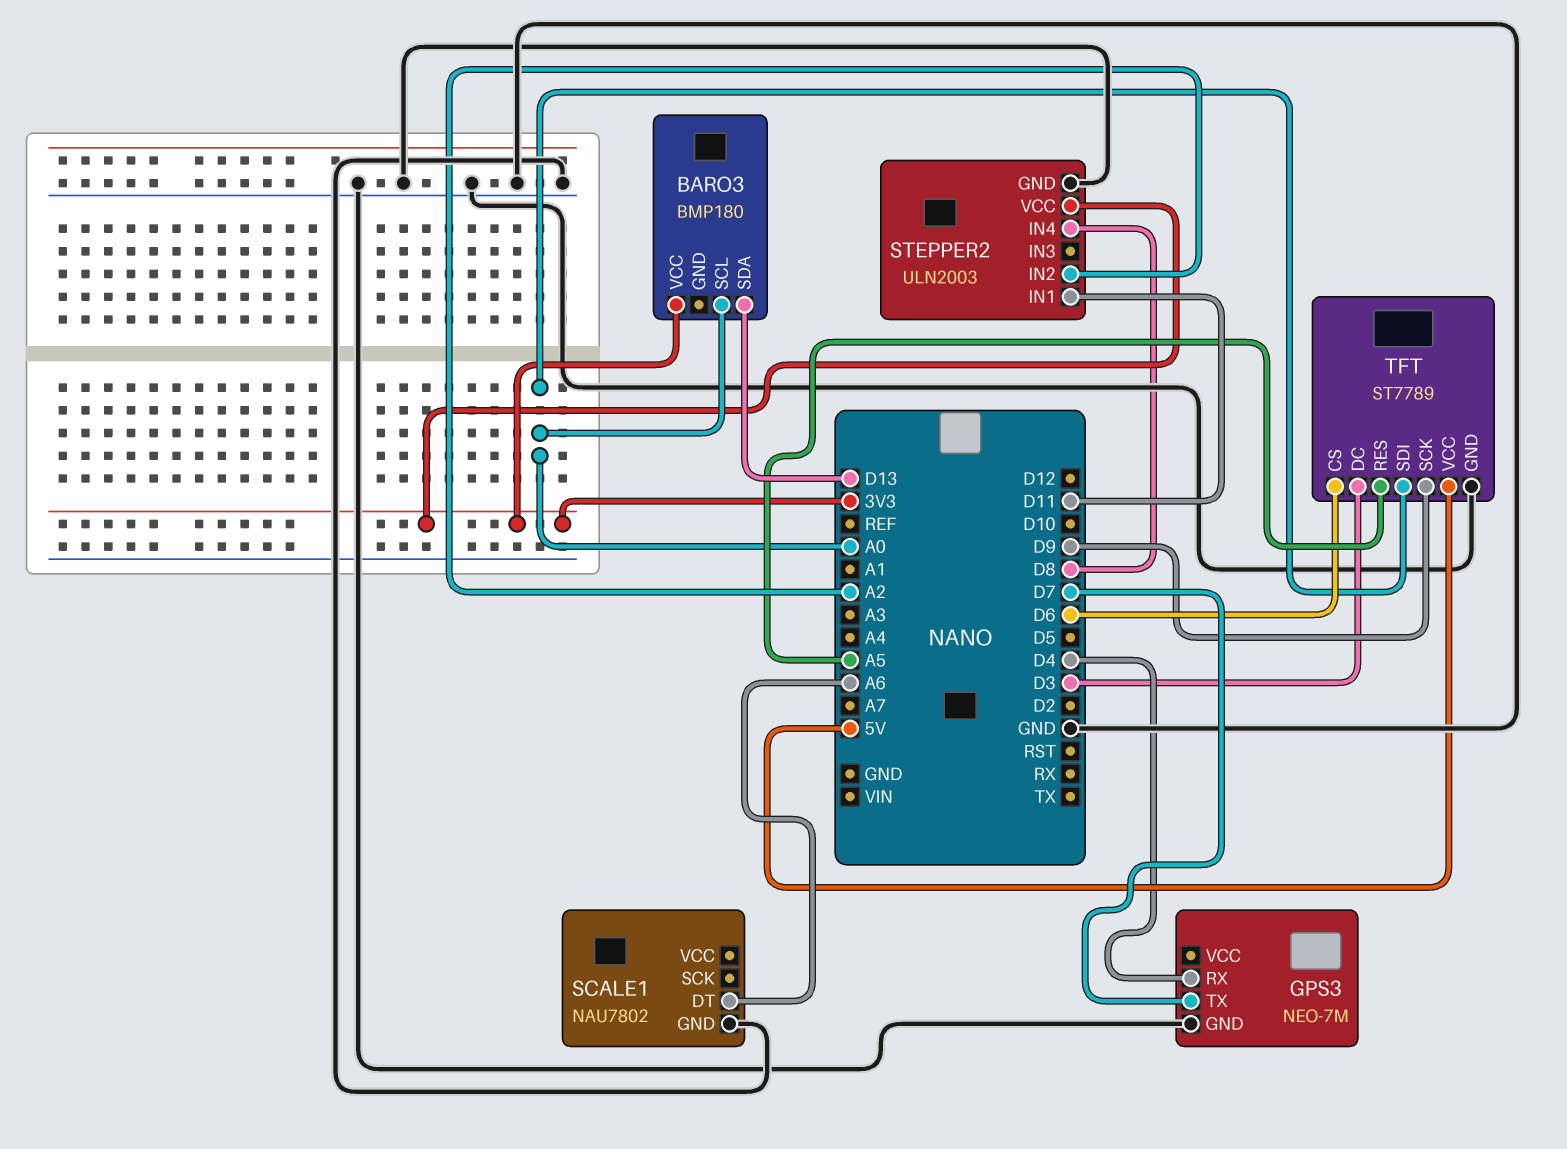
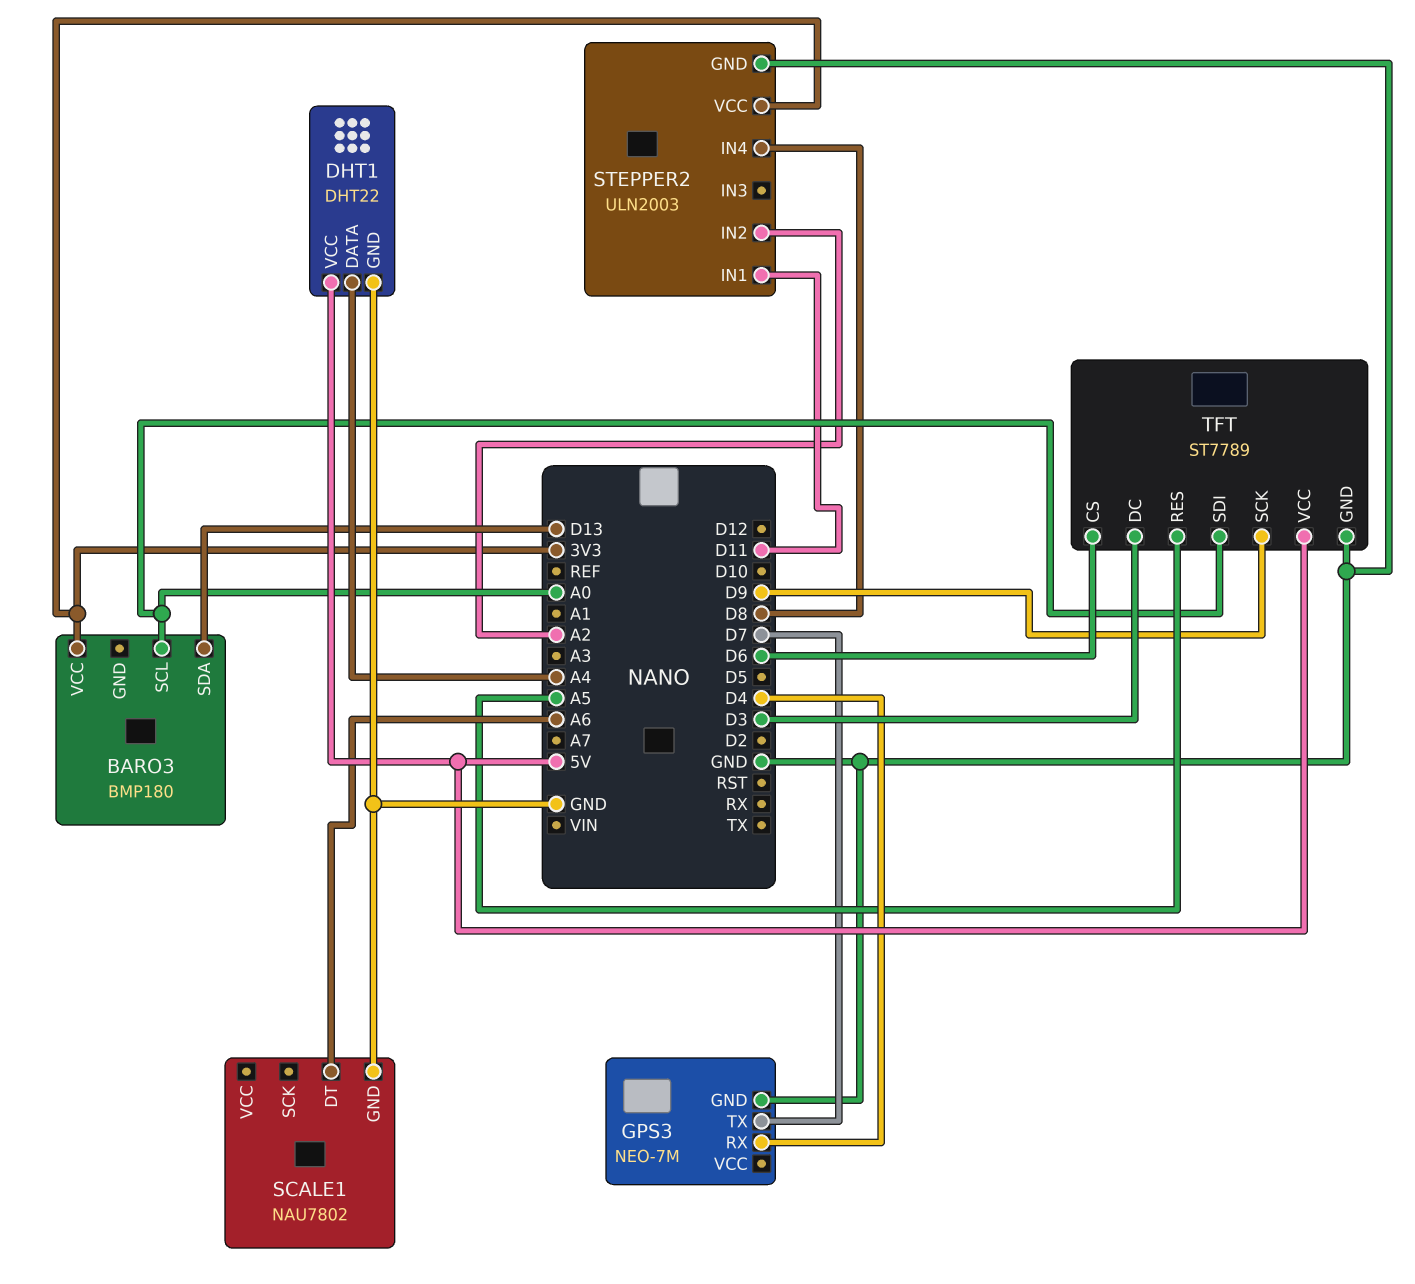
DHT1: none -> DHT22
DHT1 pin DATA: none -> A4
DHT1 pin GND: none -> GND
DHT1 pin VCC: none -> 5V

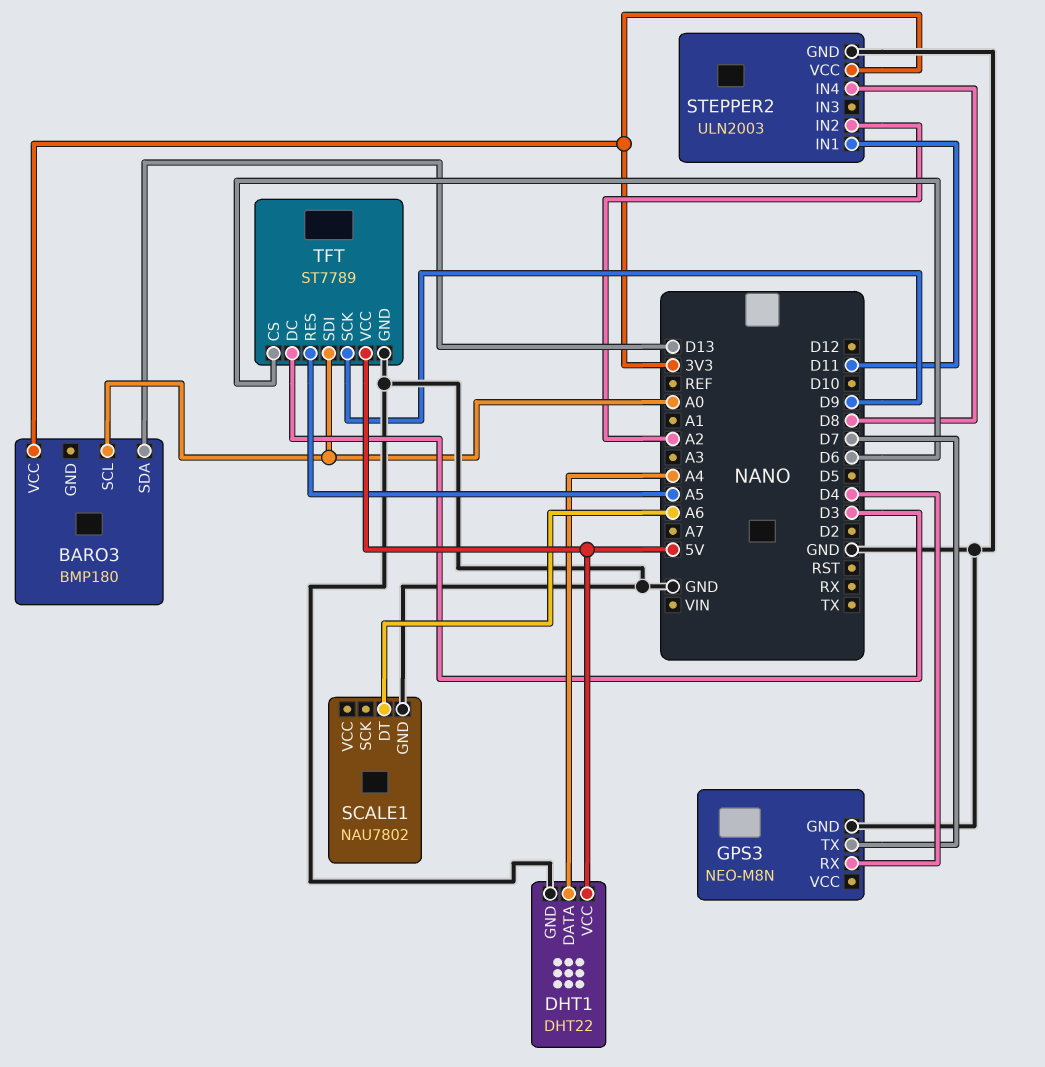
GPS3: NEO-7M -> NEO-M8N

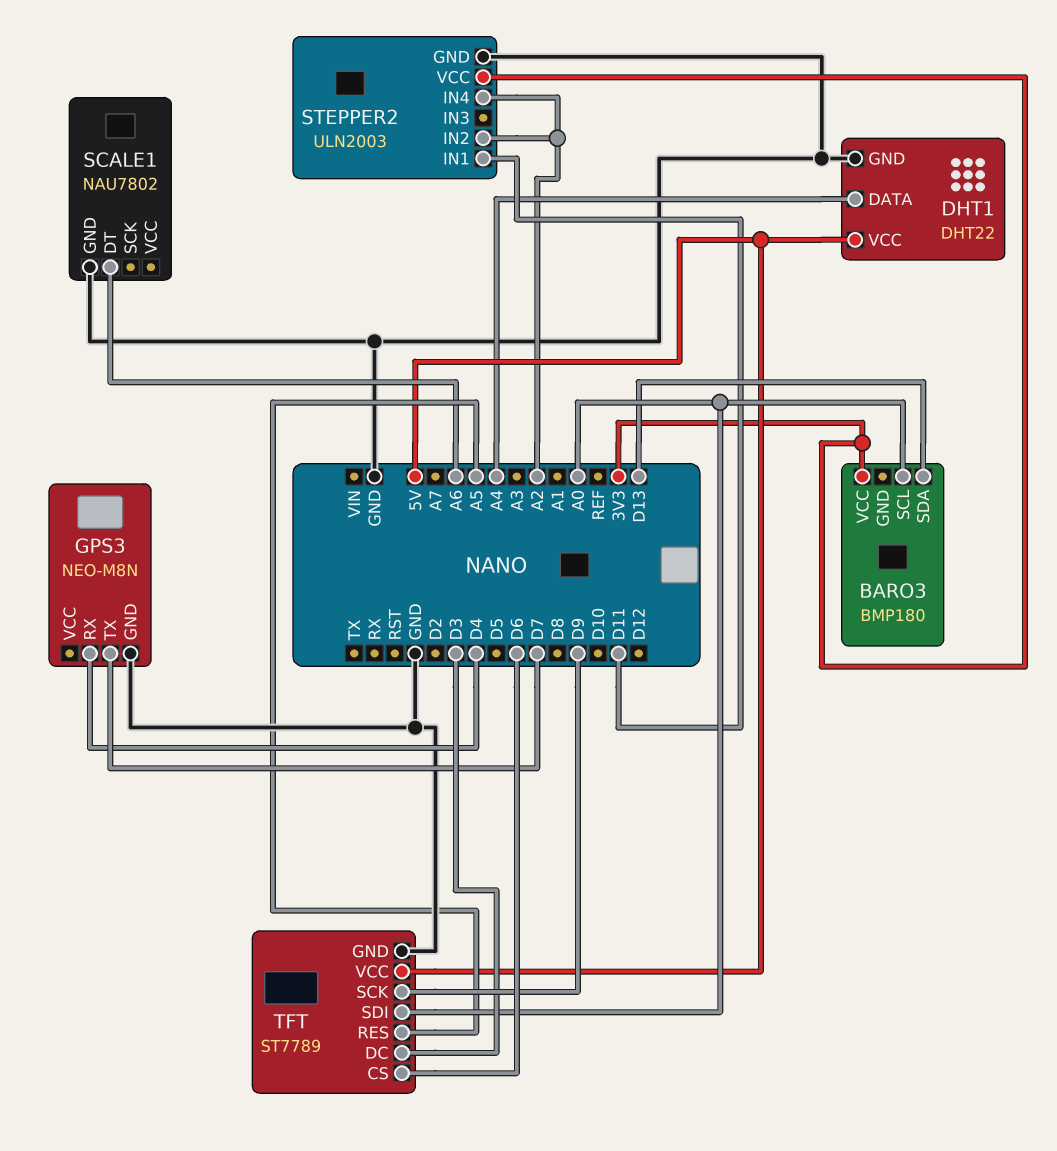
STEPPER2 pin IN4: D8 -> A2

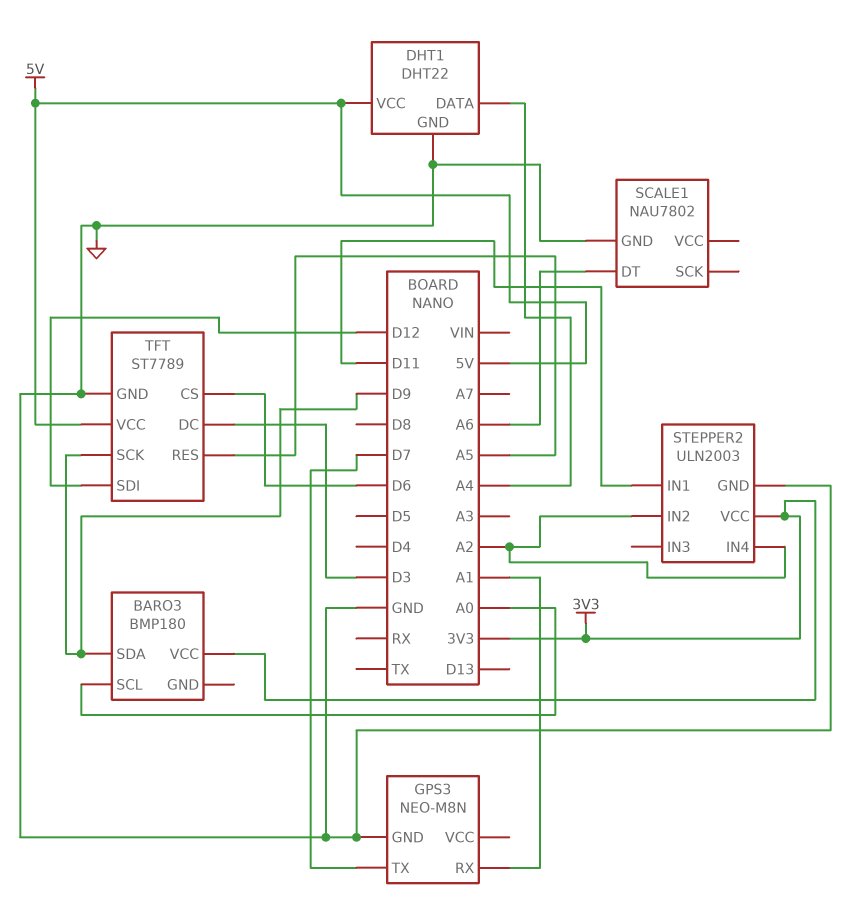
BARO3 pin SDA: D13 -> D9
GPS3 pin RX: D4 -> A1
TFT pin SDI: A0 -> D12

